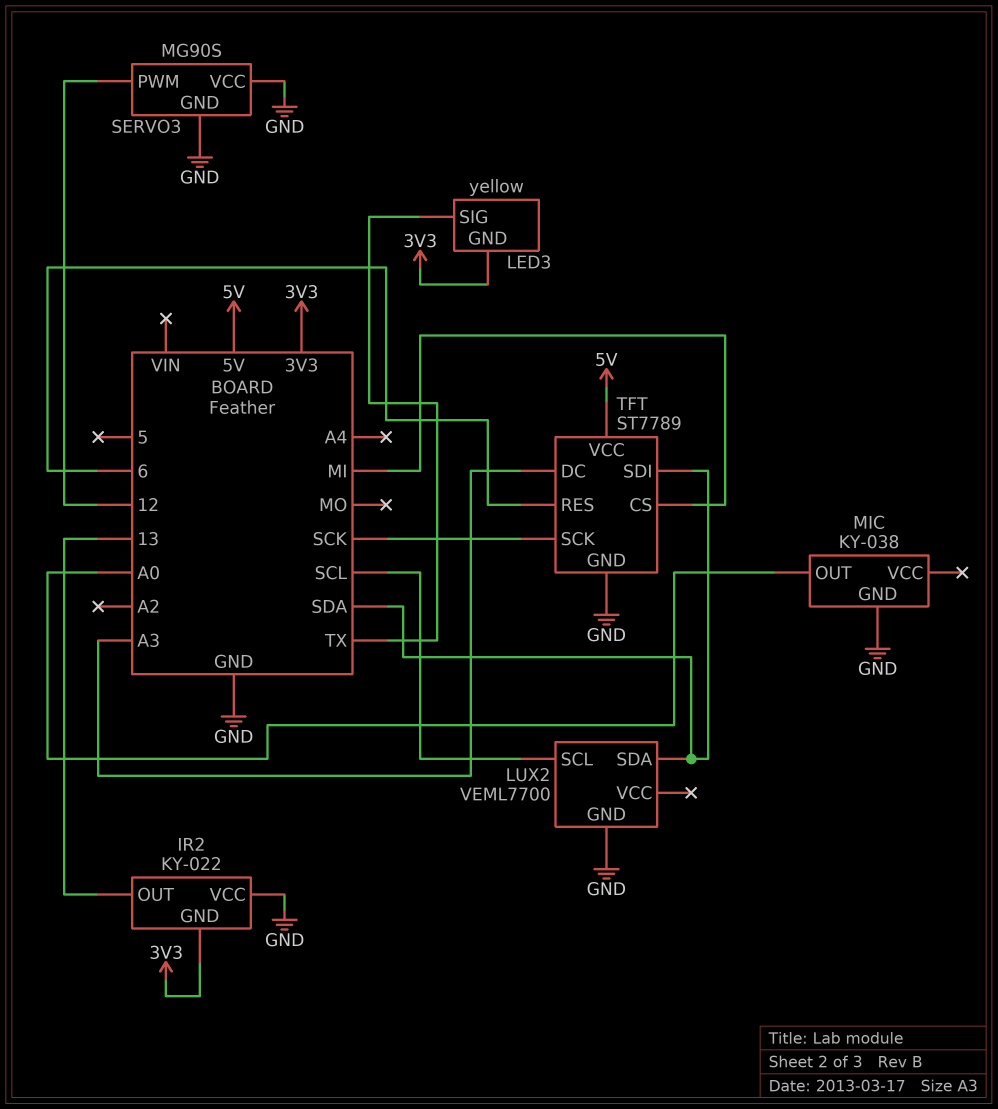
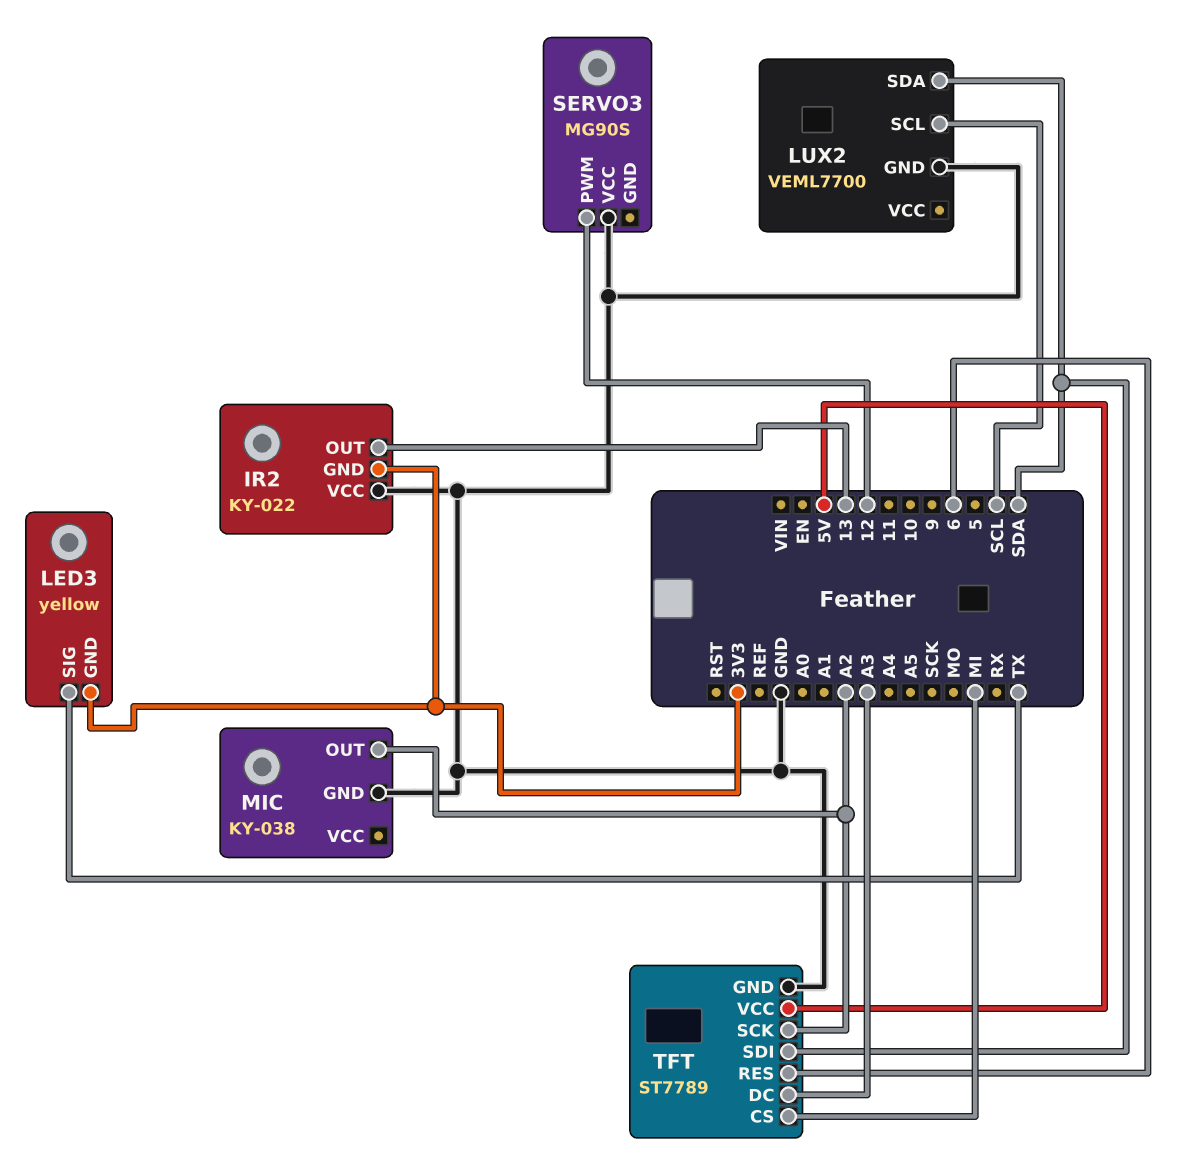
MIC pin OUT: A0 -> A2
SERVO3 pin GND: GND -> none
TFT pin SCK: SCK -> A2

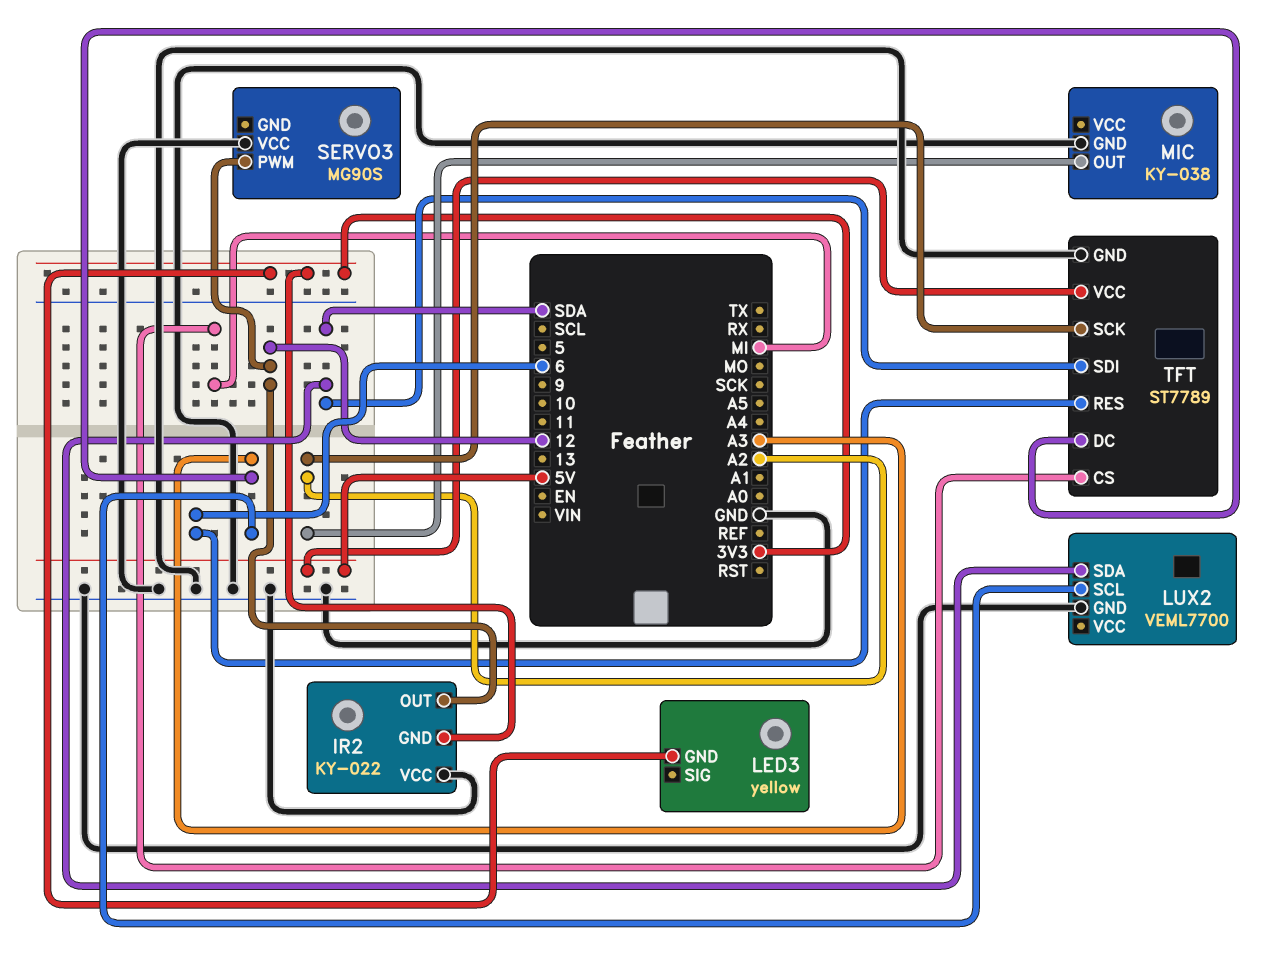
IR2 pin OUT: 13 -> 12
LED3 pin SIG: TX -> none
LUX2 pin SCL: SCL -> A3

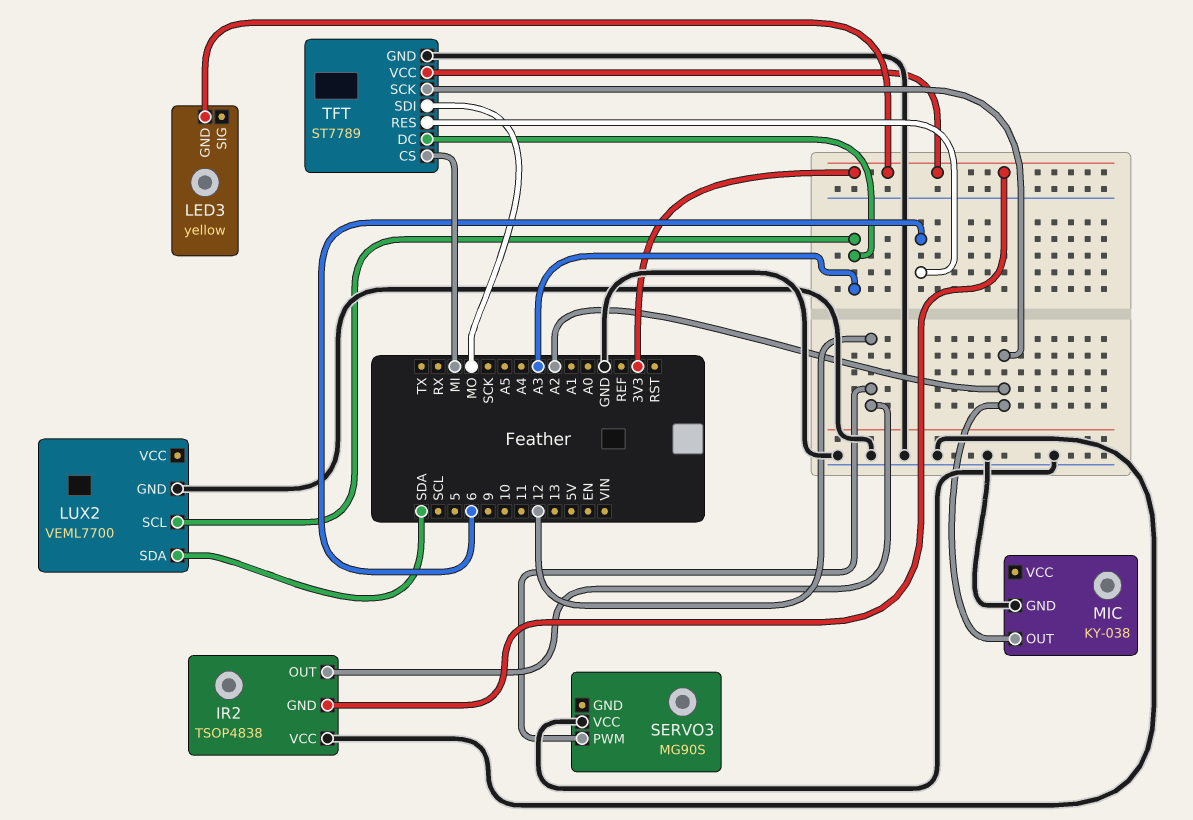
IR2: KY-022 -> TSOP4838
TFT pin SDI: SDA -> MO
TFT pin VCC: 5V -> 3V3

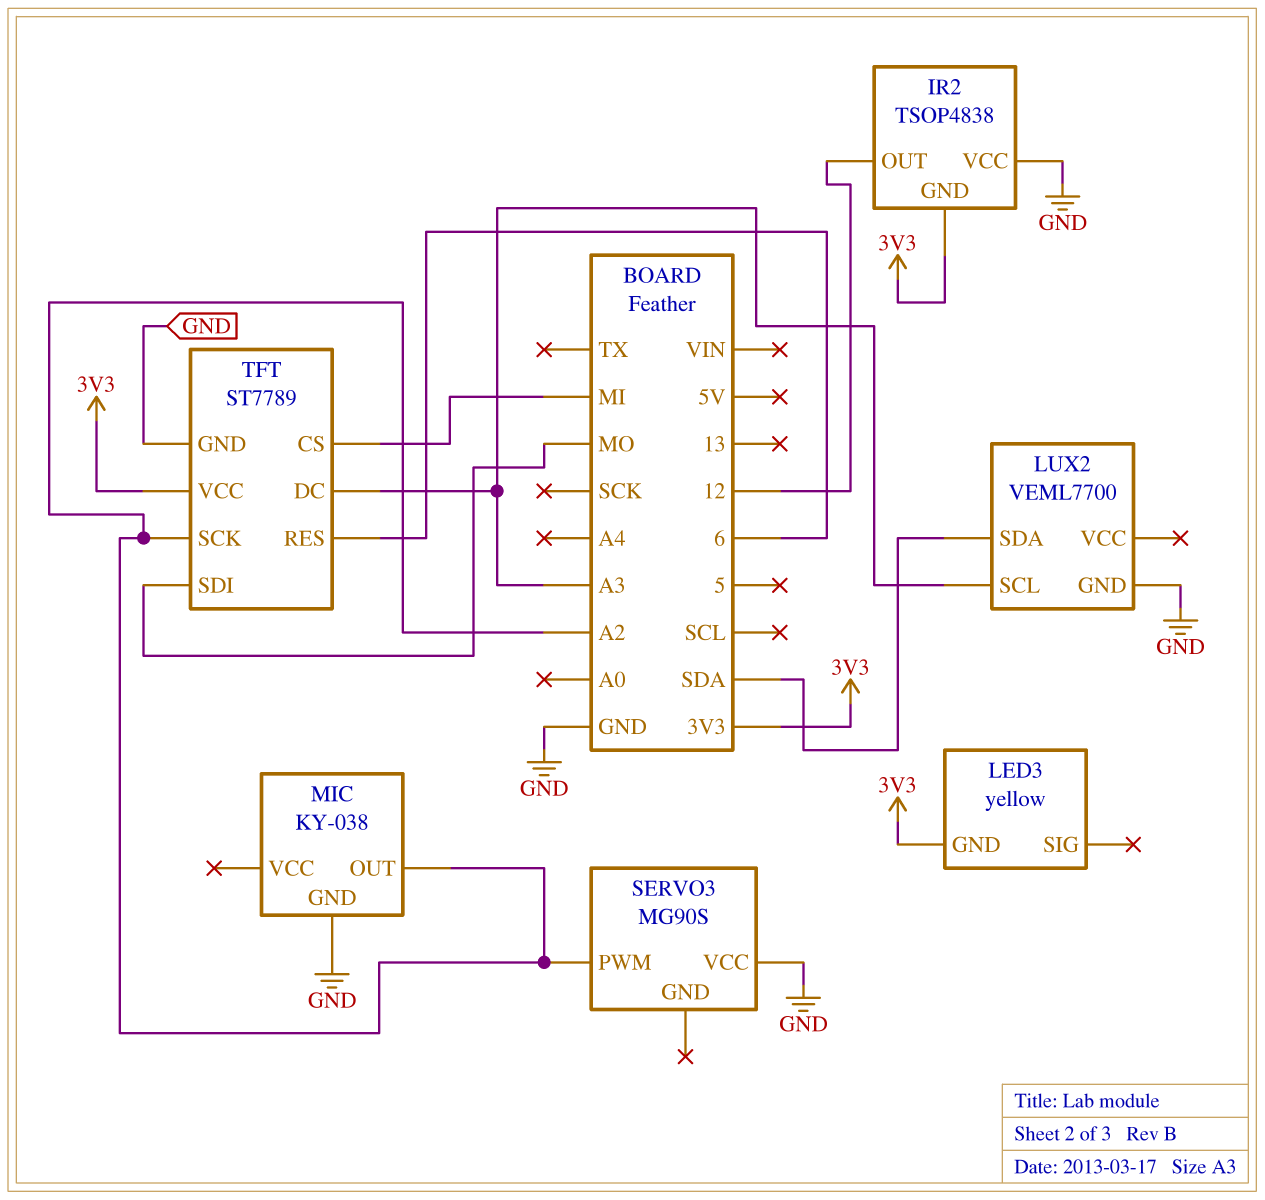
SERVO3 pin PWM: 12 -> A2

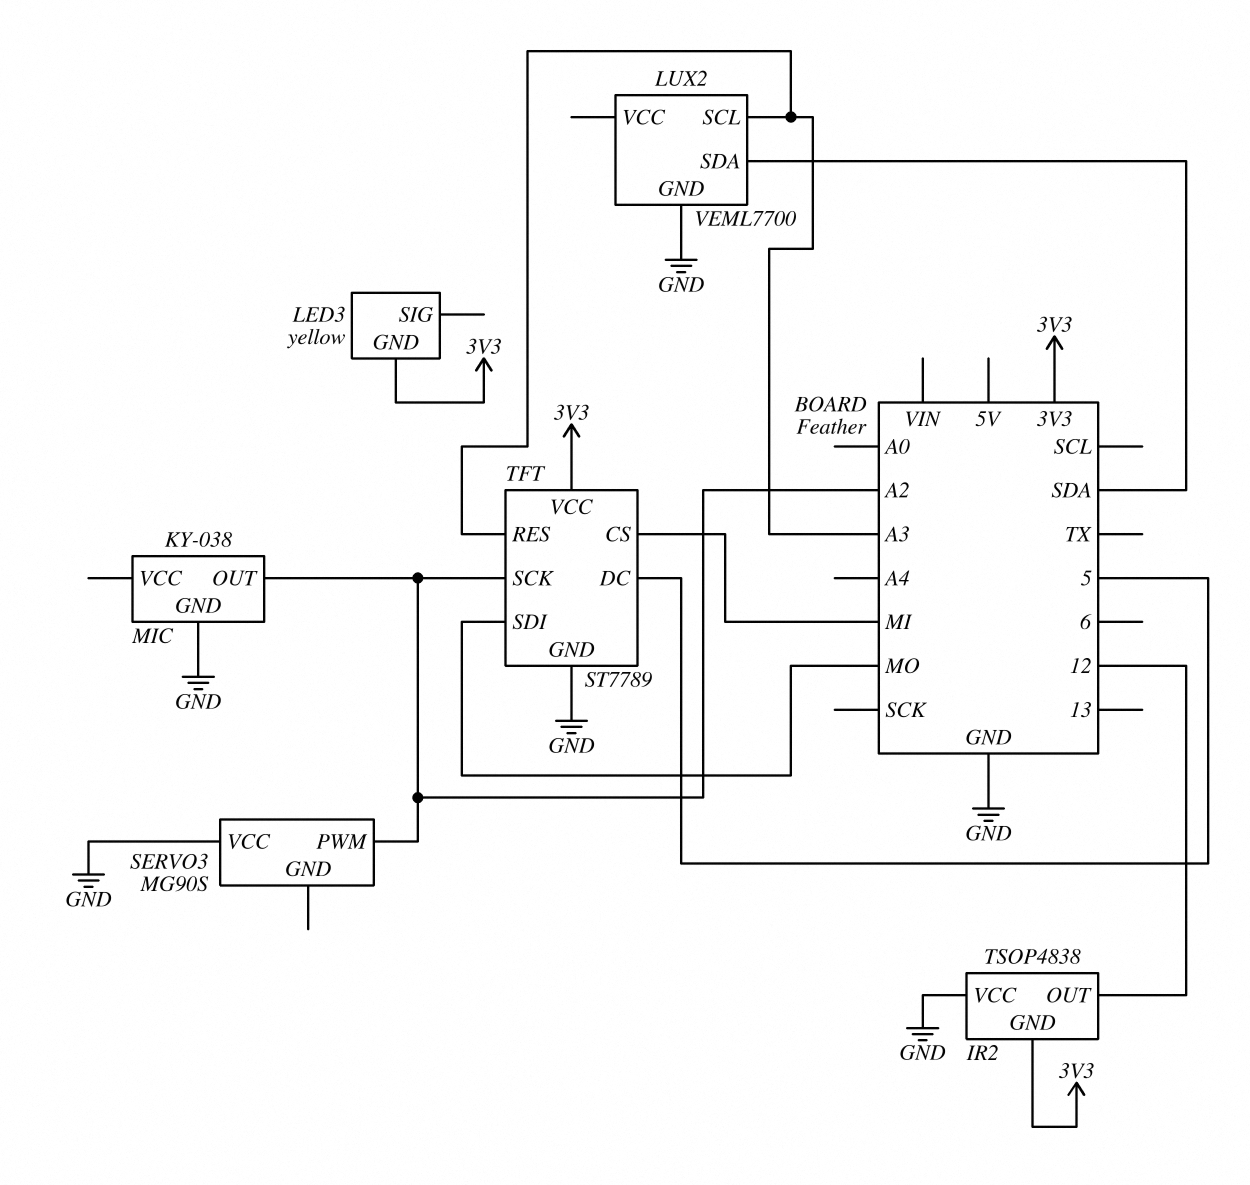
TFT pin DC: A3 -> 5
TFT pin RES: 6 -> A3

